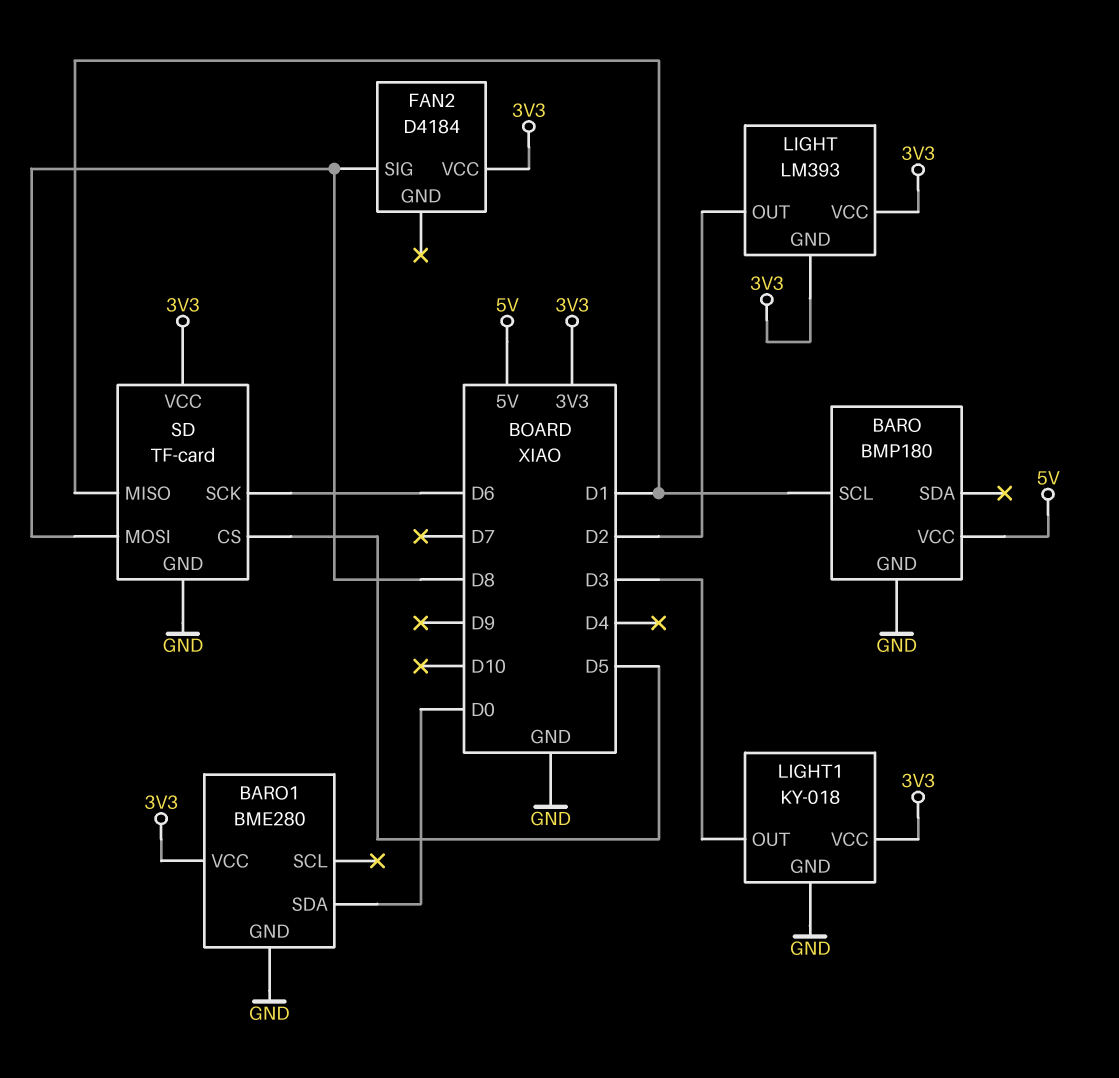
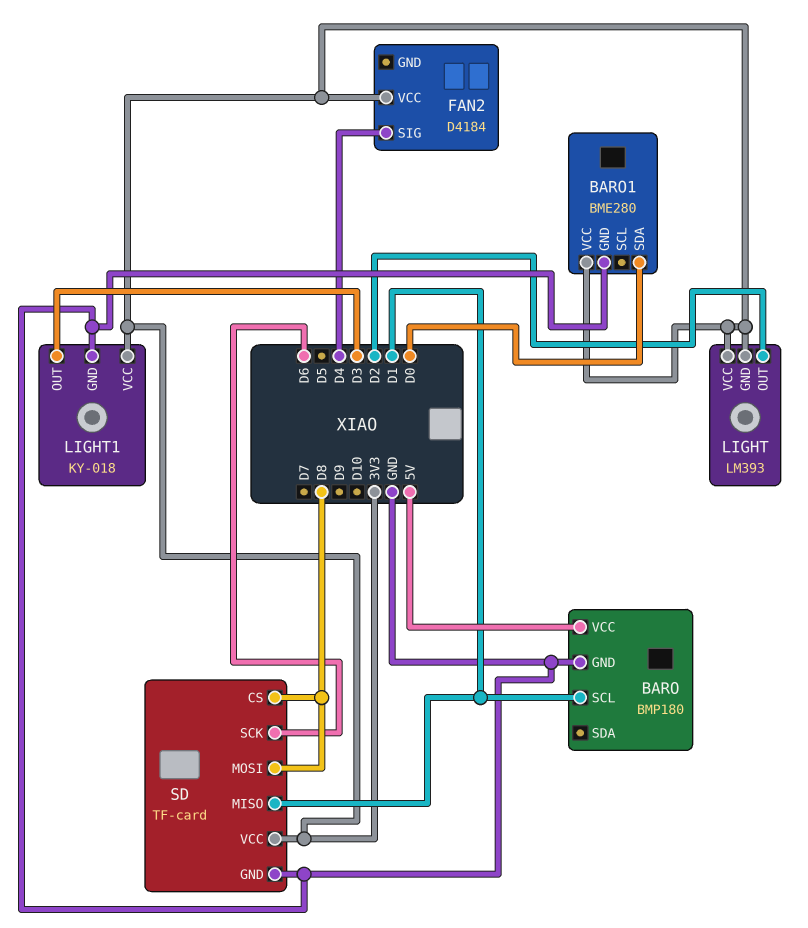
FAN2 pin SIG: D8 -> D4
SD pin CS: D5 -> D8

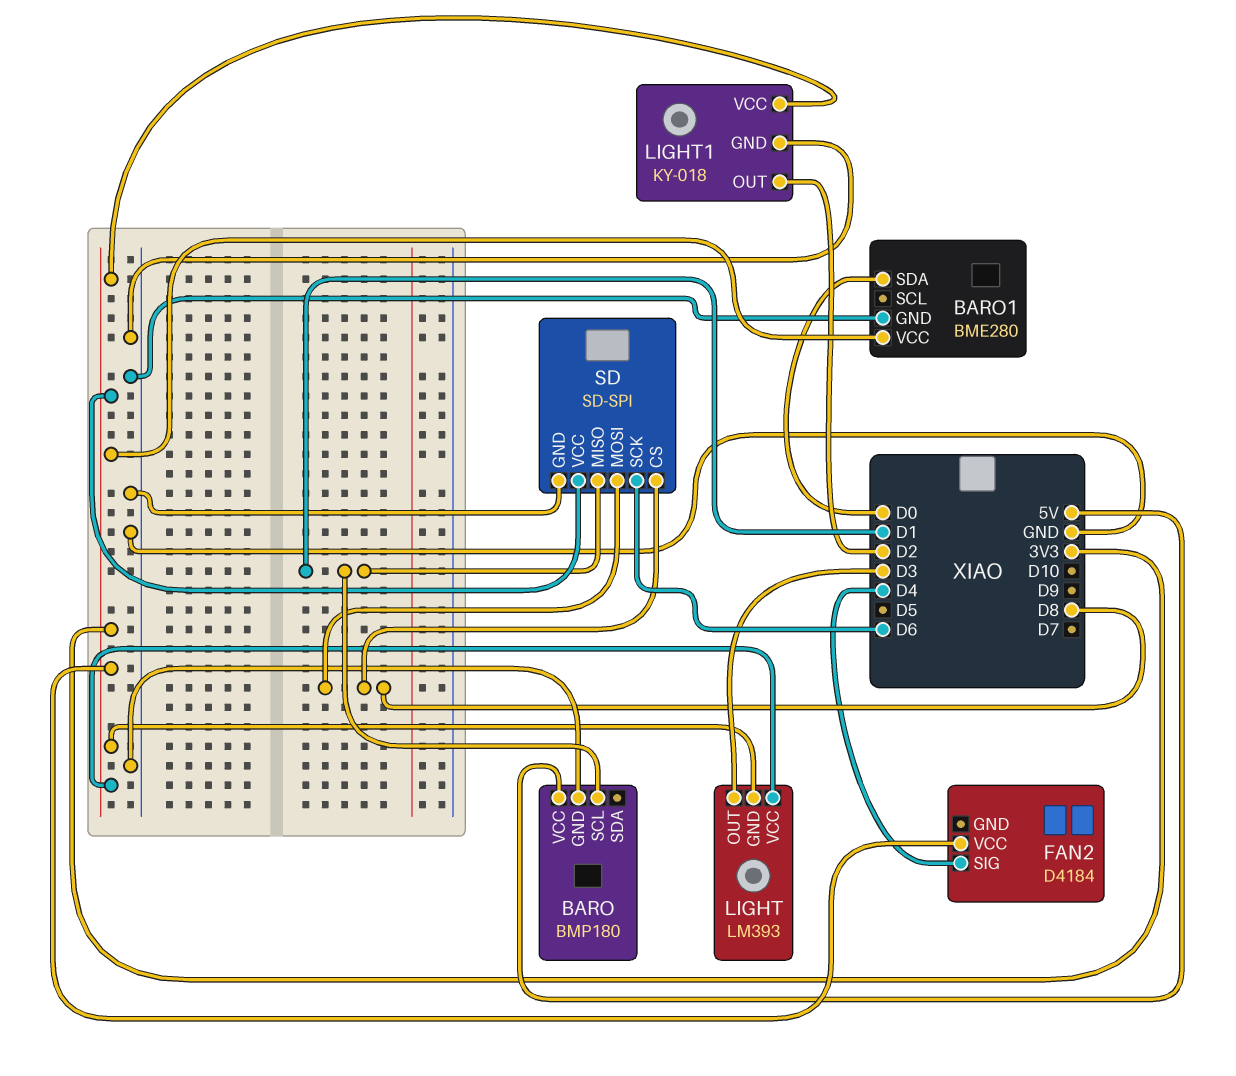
LIGHT pin OUT: D2 -> D3
LIGHT1 pin OUT: D3 -> D2
SD: TF-card -> SD-SPI

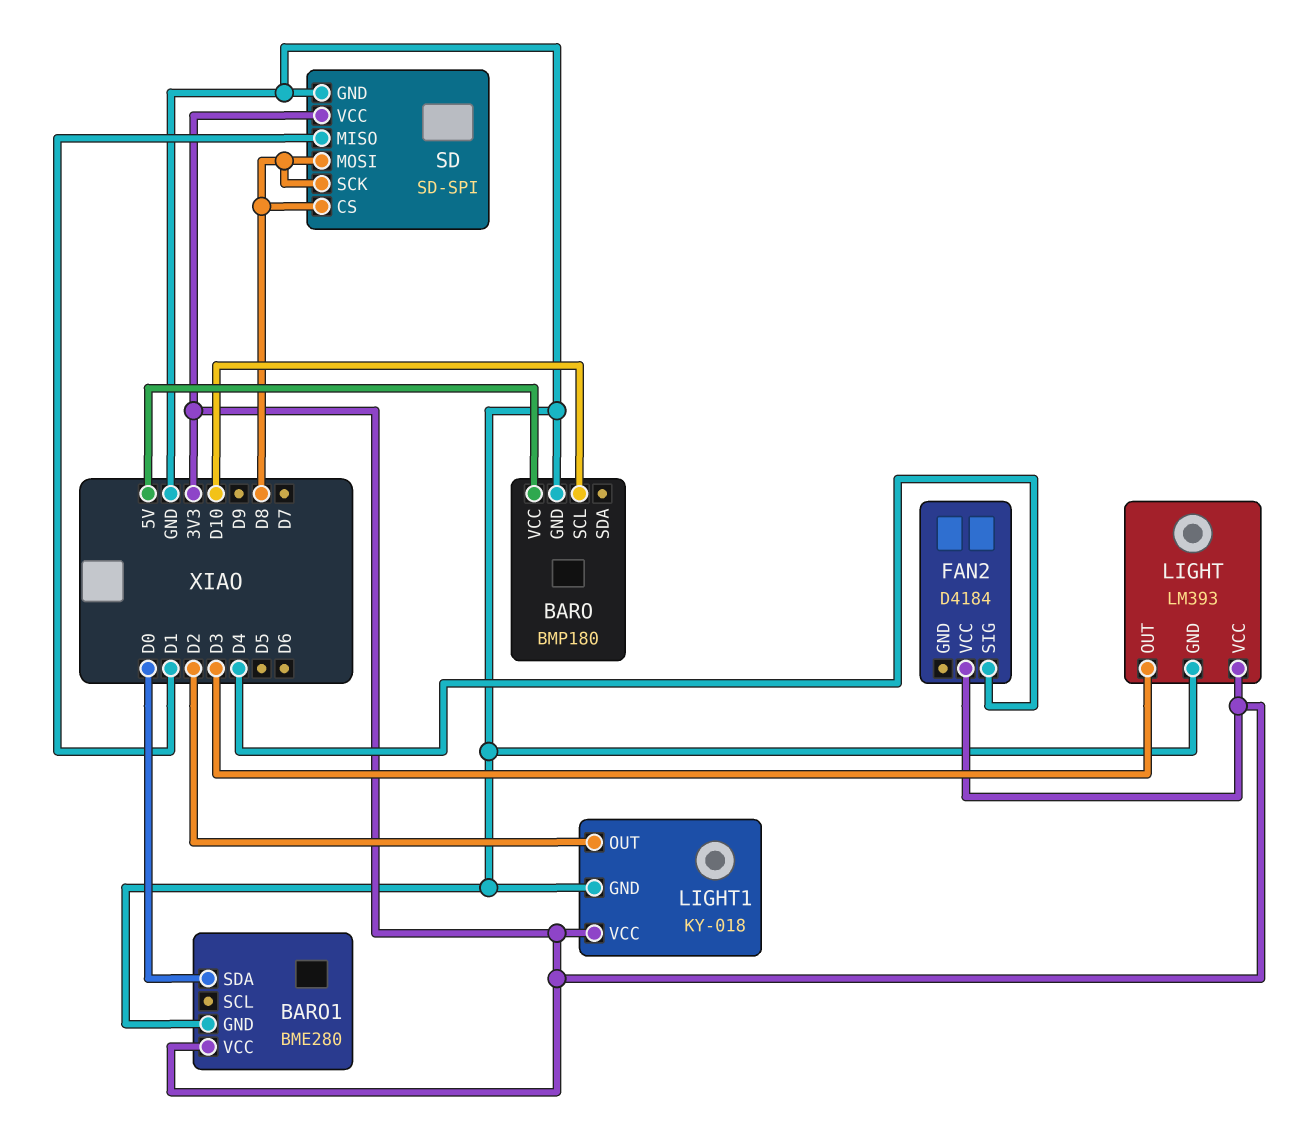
BARO pin SCL: D1 -> D10
LIGHT pin GND: 3V3 -> GND
SD pin SCK: D6 -> D8

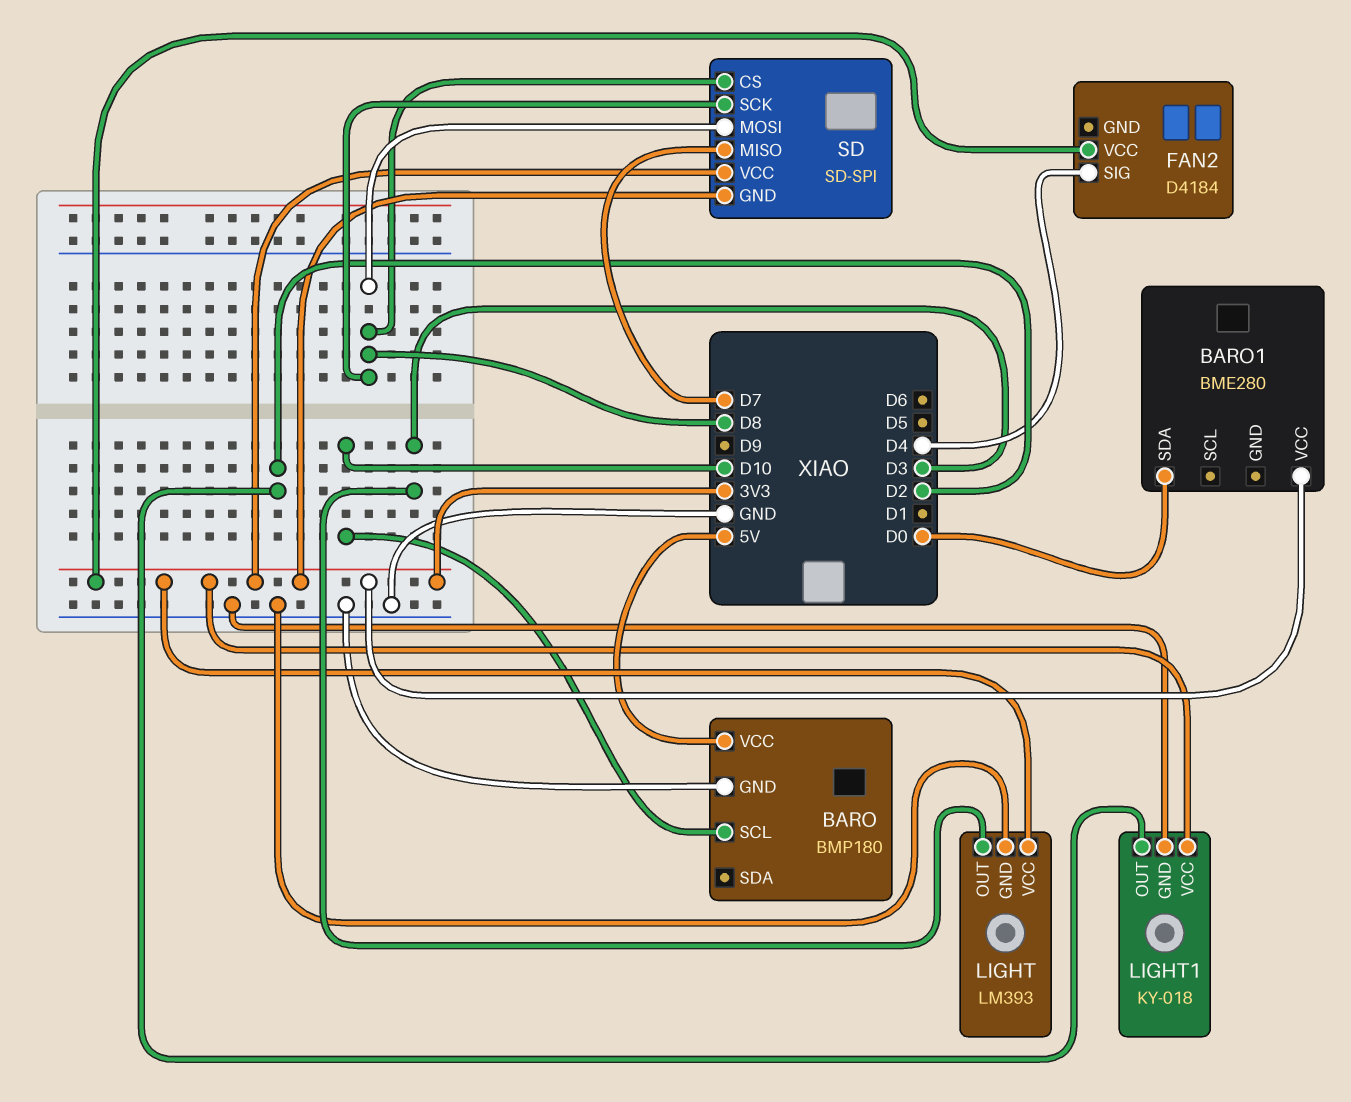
BARO1 pin GND: GND -> none
SD pin GND: GND -> 3V3
SD pin MISO: D1 -> D7

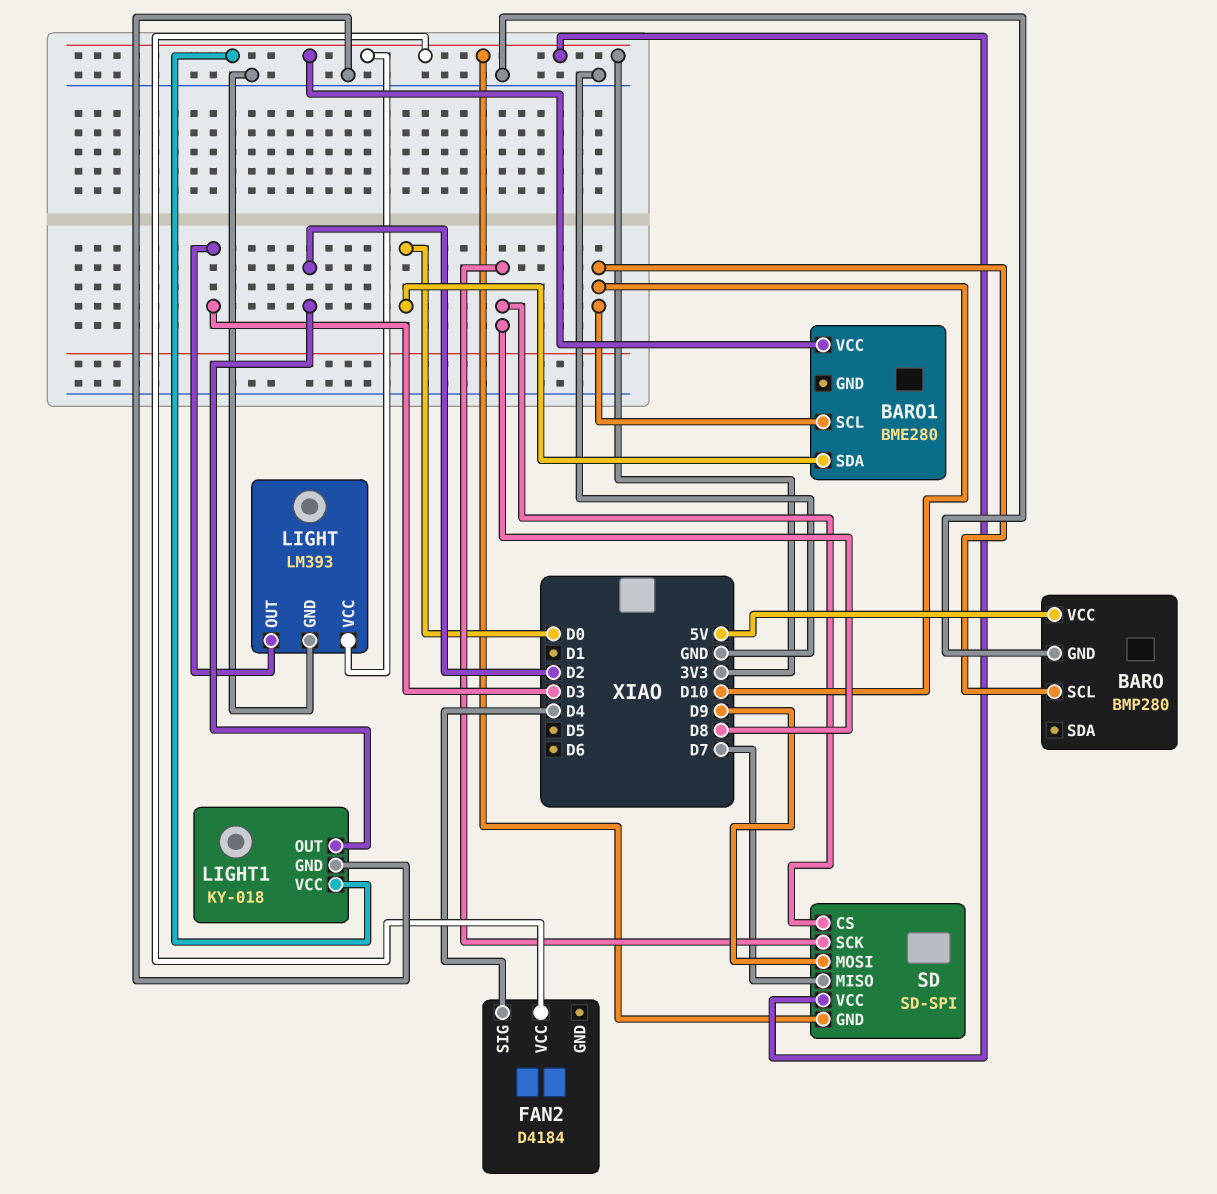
BARO: BMP180 -> BMP280
BARO1 pin SCL: none -> D10
SD pin MOSI: D8 -> D9

